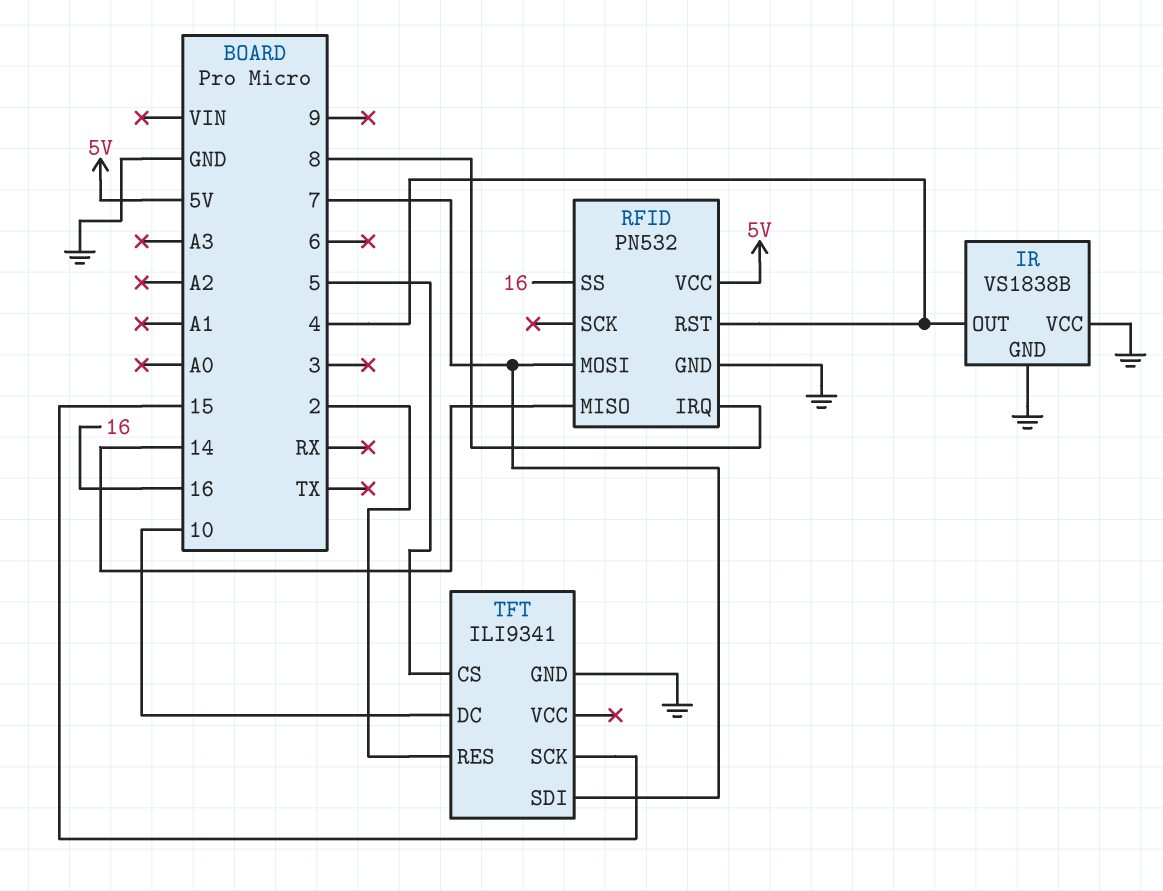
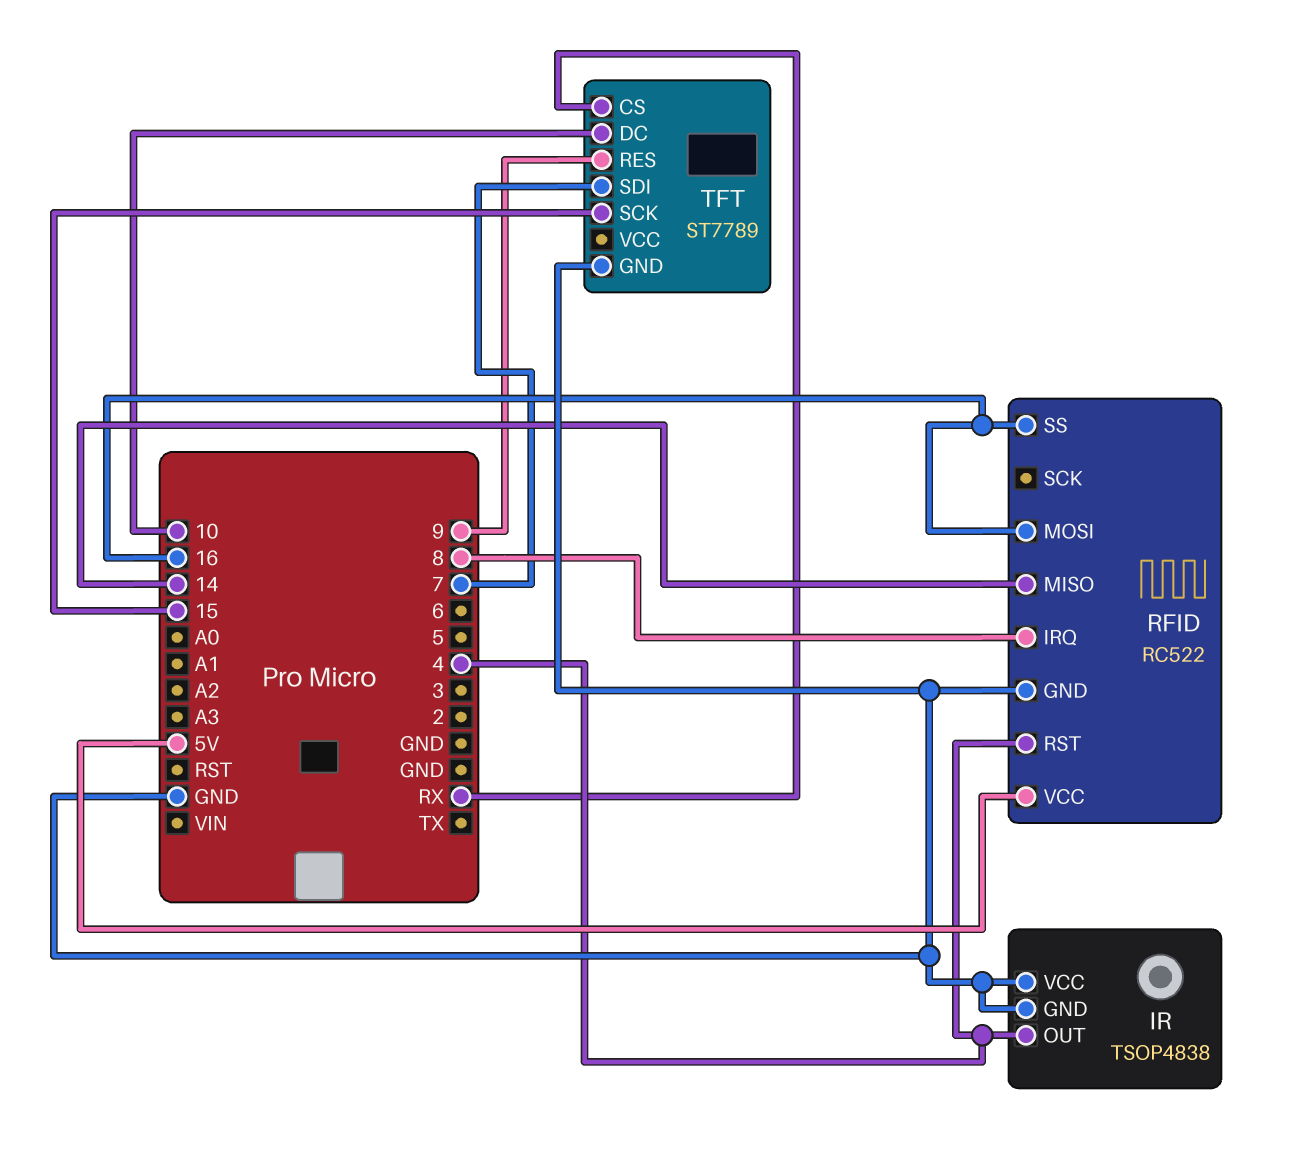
IR: VS1838B -> TSOP4838
RFID: PN532 -> RC522
RFID pin MOSI: 7 -> 16
TFT: ILI9341 -> ST7789
TFT pin CS: 5 -> RX
TFT pin RES: 2 -> 9

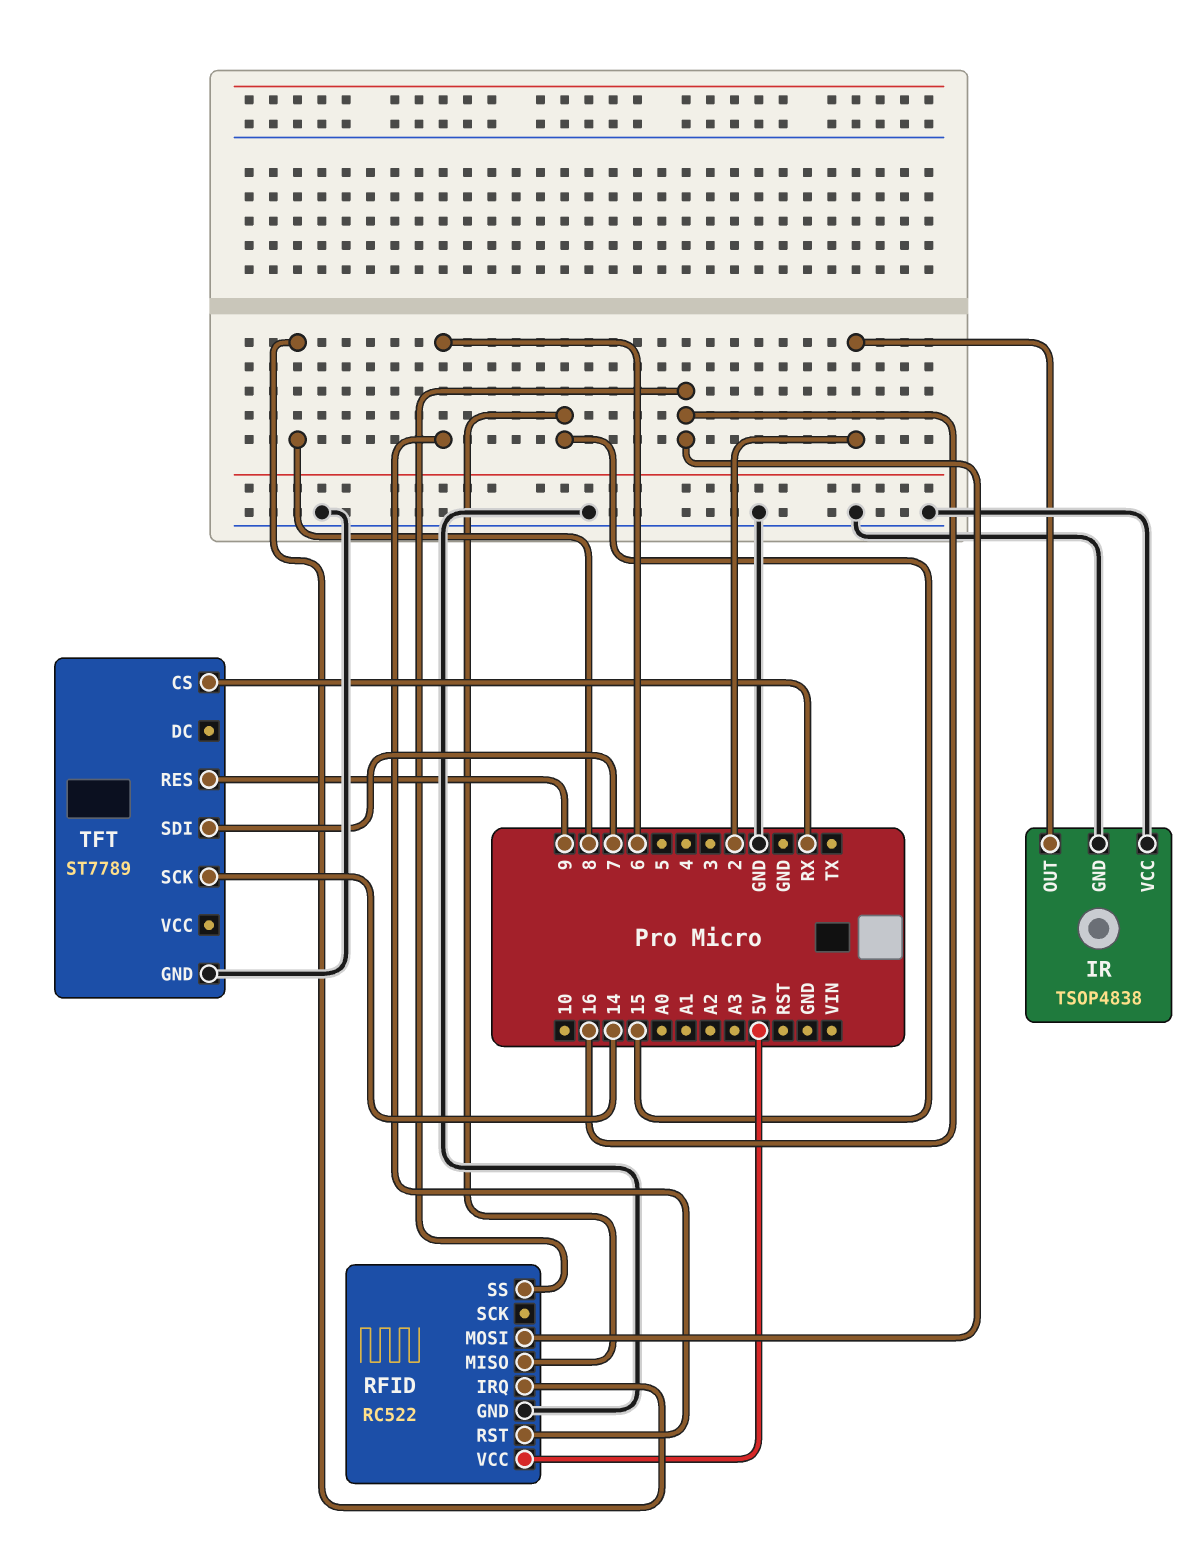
IR pin OUT: 4 -> 2
RFID pin MISO: 14 -> 15
RFID pin RST: 4 -> 6
TFT pin DC: 10 -> none
TFT pin SCK: 15 -> 14

